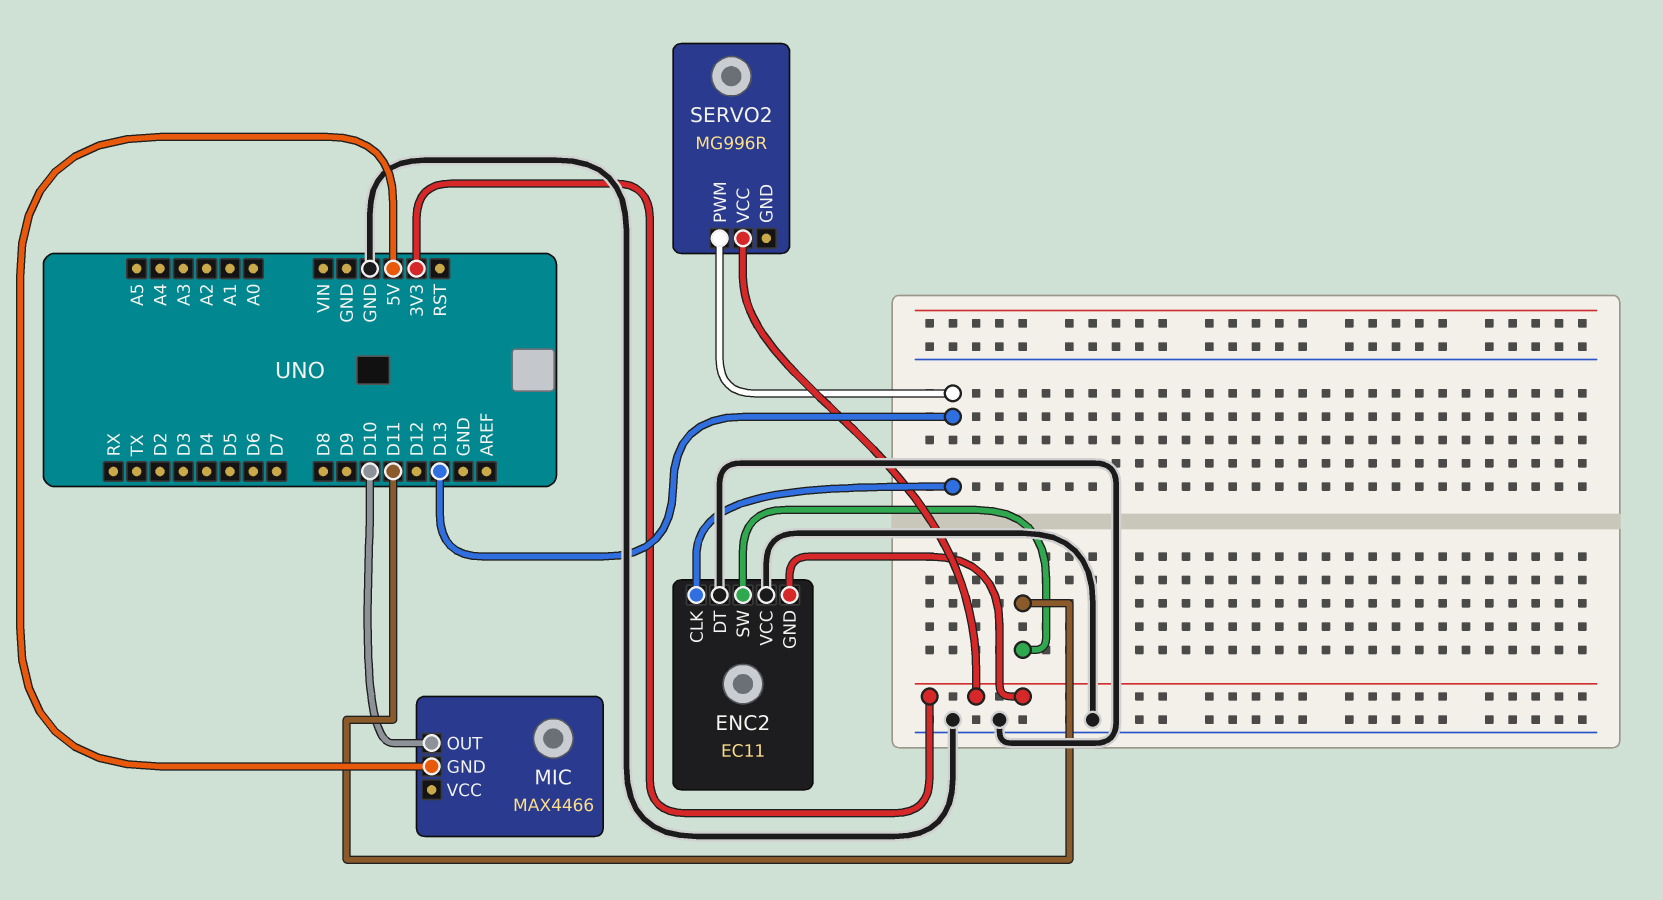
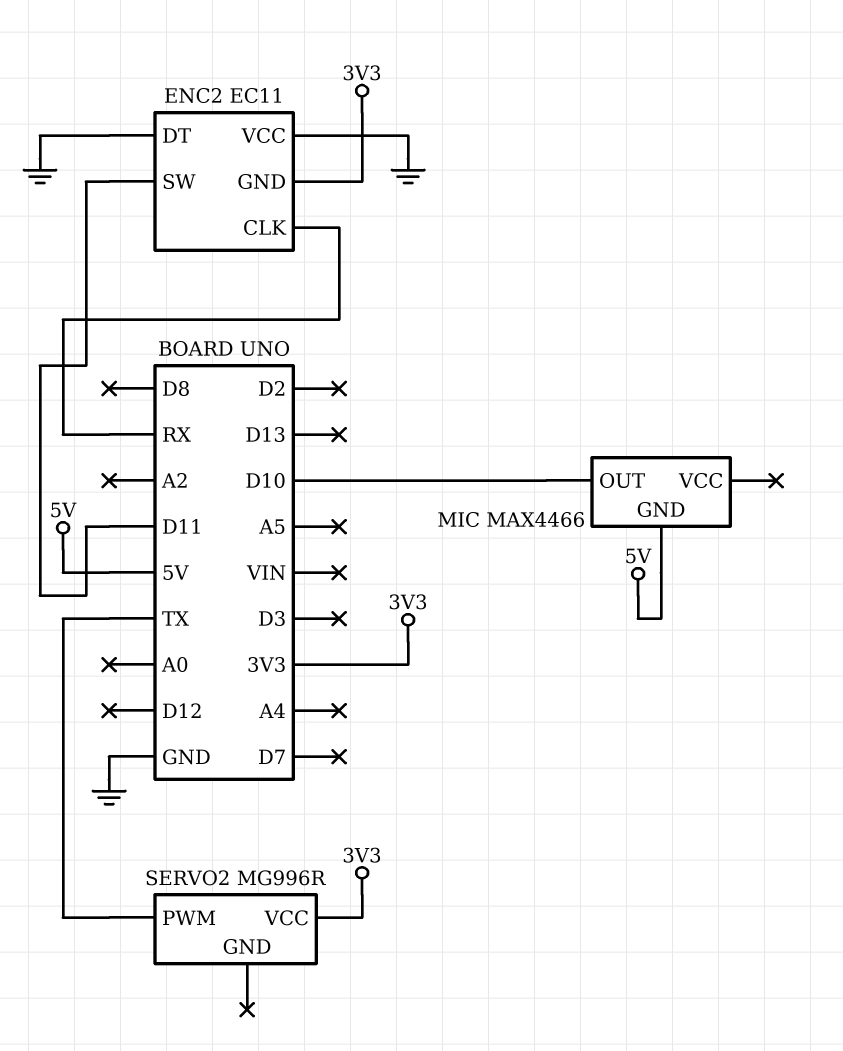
ENC2 pin CLK: D13 -> RX
SERVO2 pin PWM: D13 -> TX

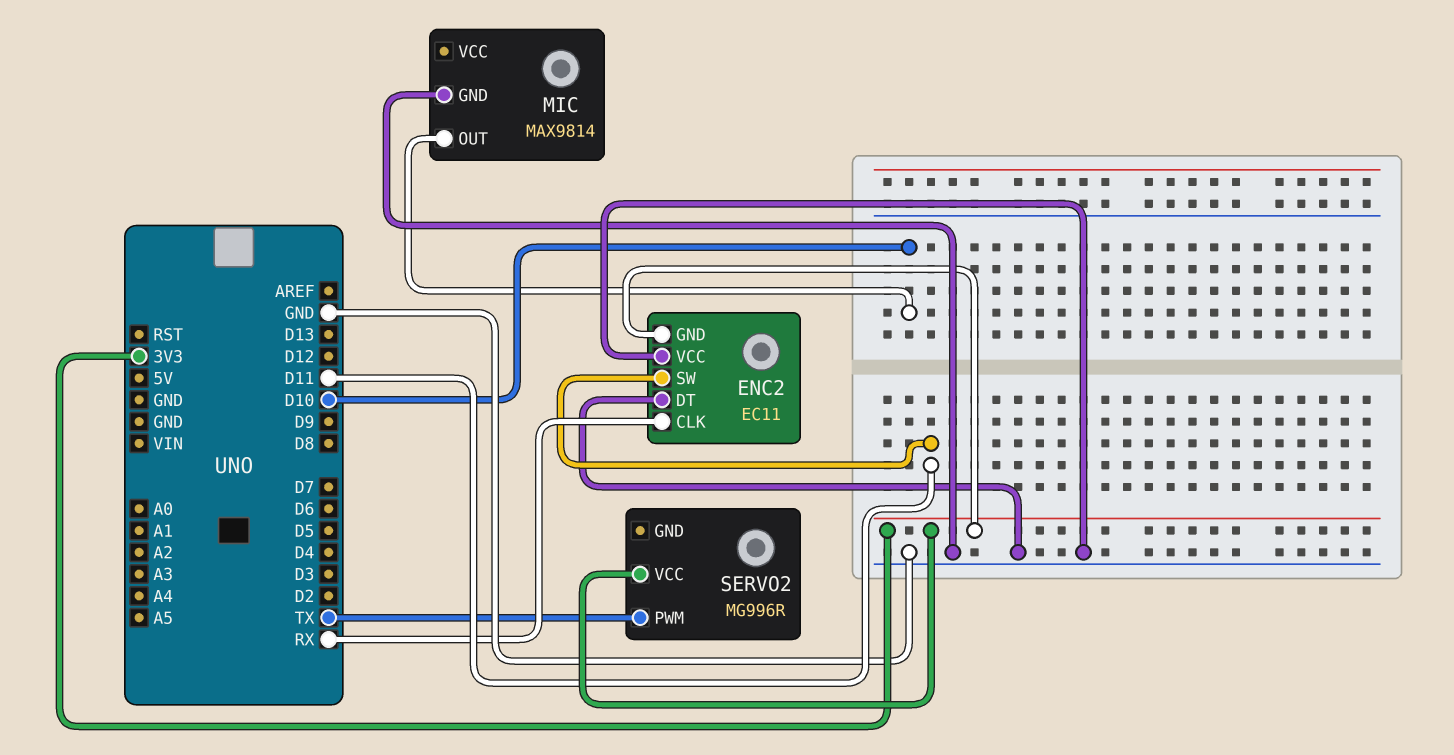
MIC: MAX4466 -> MAX9814
MIC pin GND: 5V -> GND

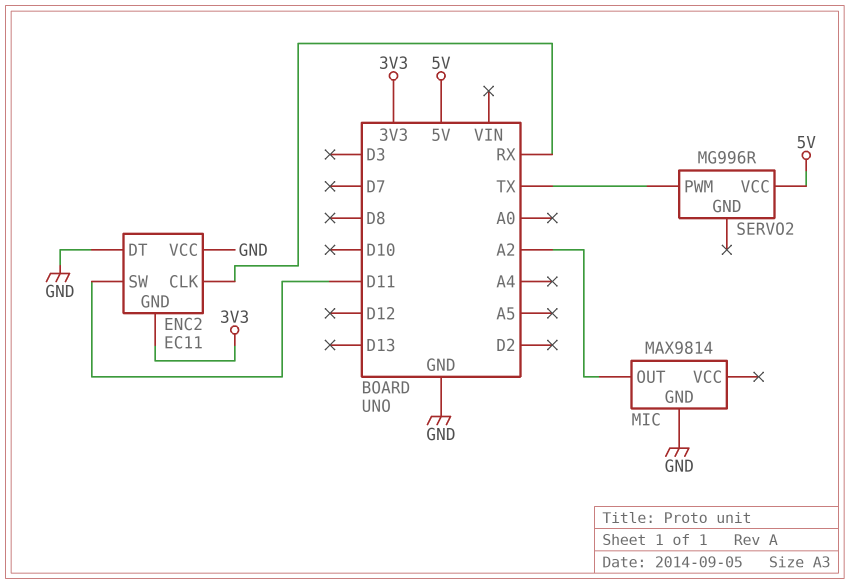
MIC pin OUT: D10 -> A2
SERVO2 pin VCC: 3V3 -> 5V

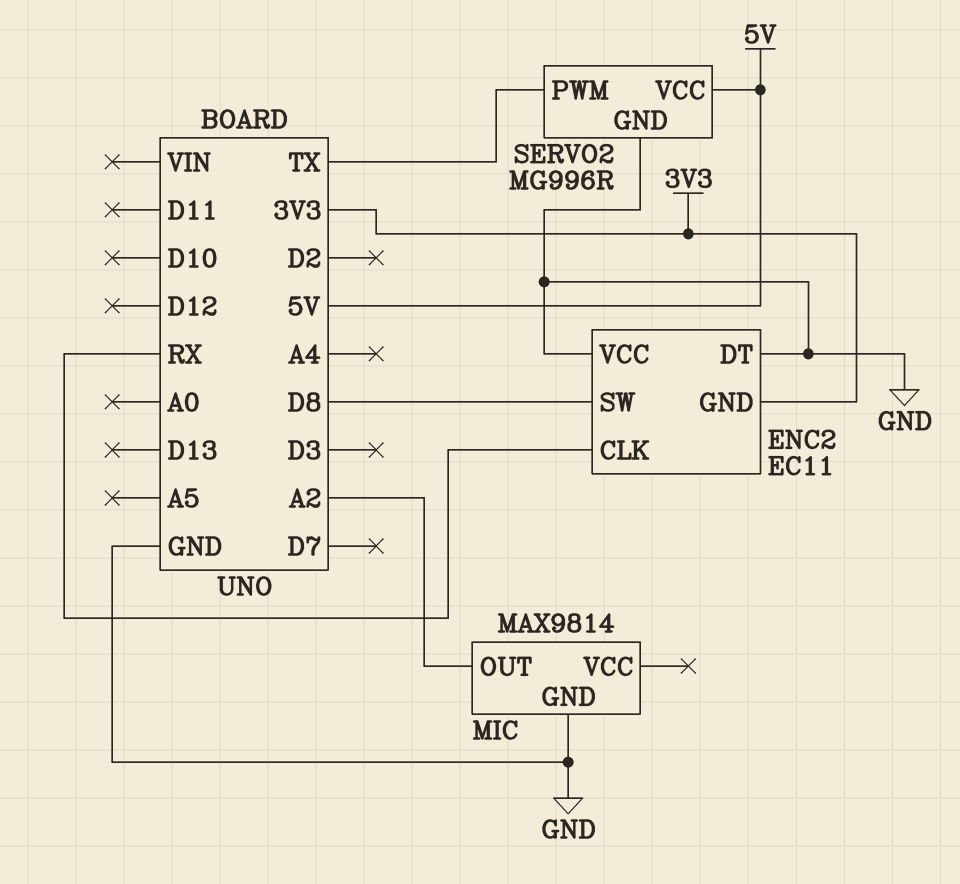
ENC2 pin SW: D11 -> D8
SERVO2 pin GND: none -> GND

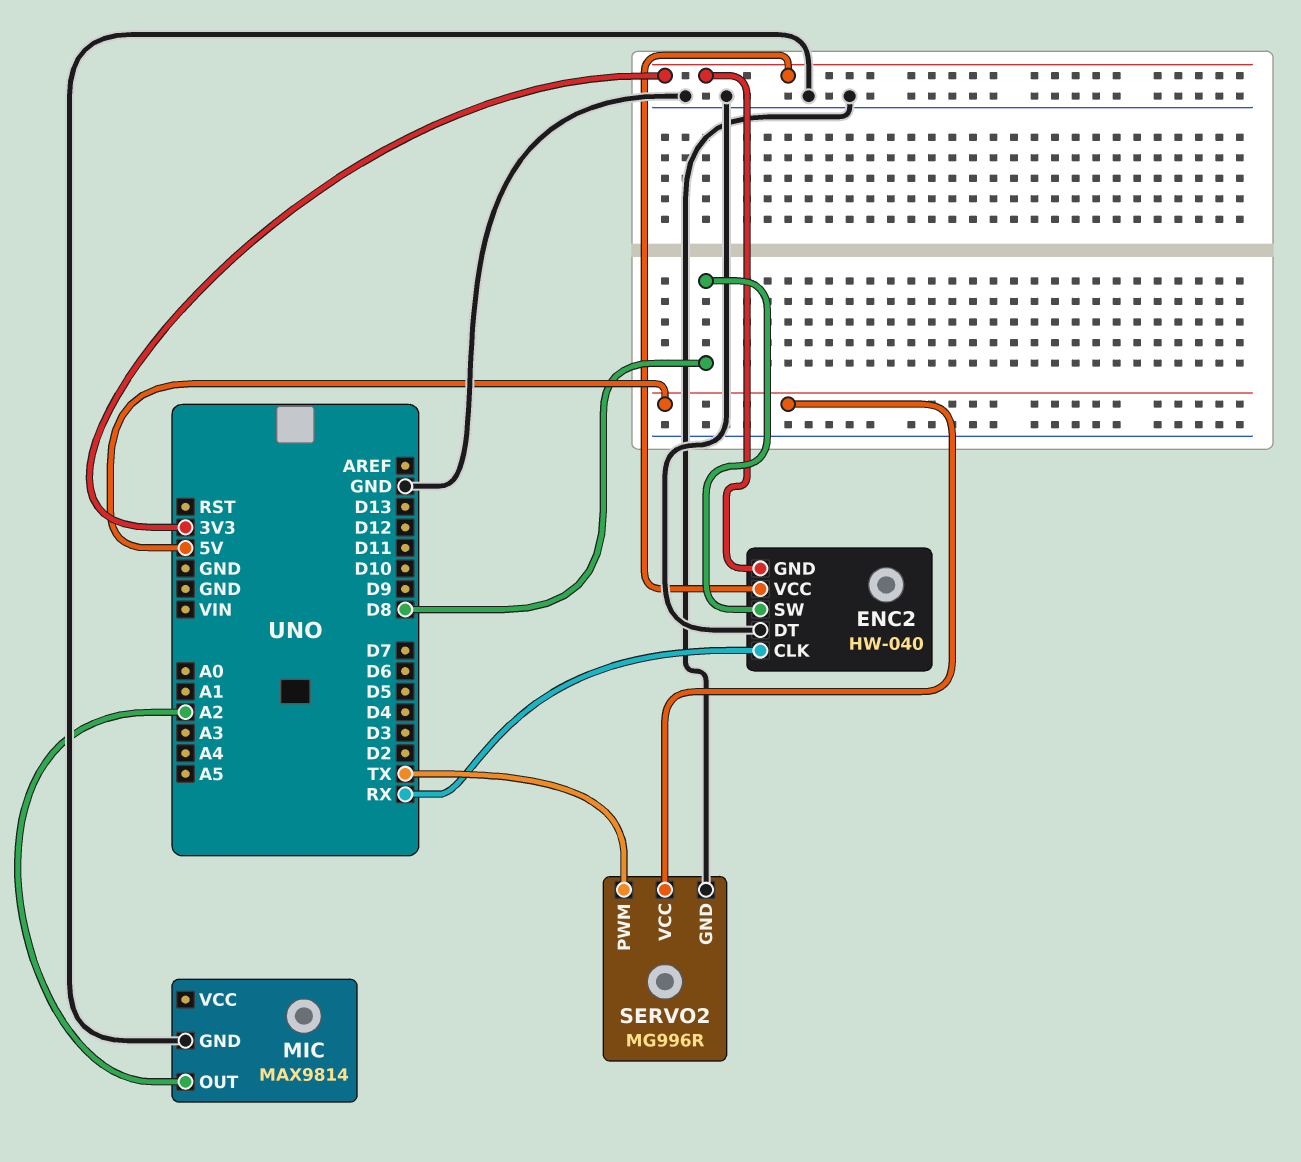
ENC2: EC11 -> HW-040
ENC2 pin VCC: GND -> 3V3

